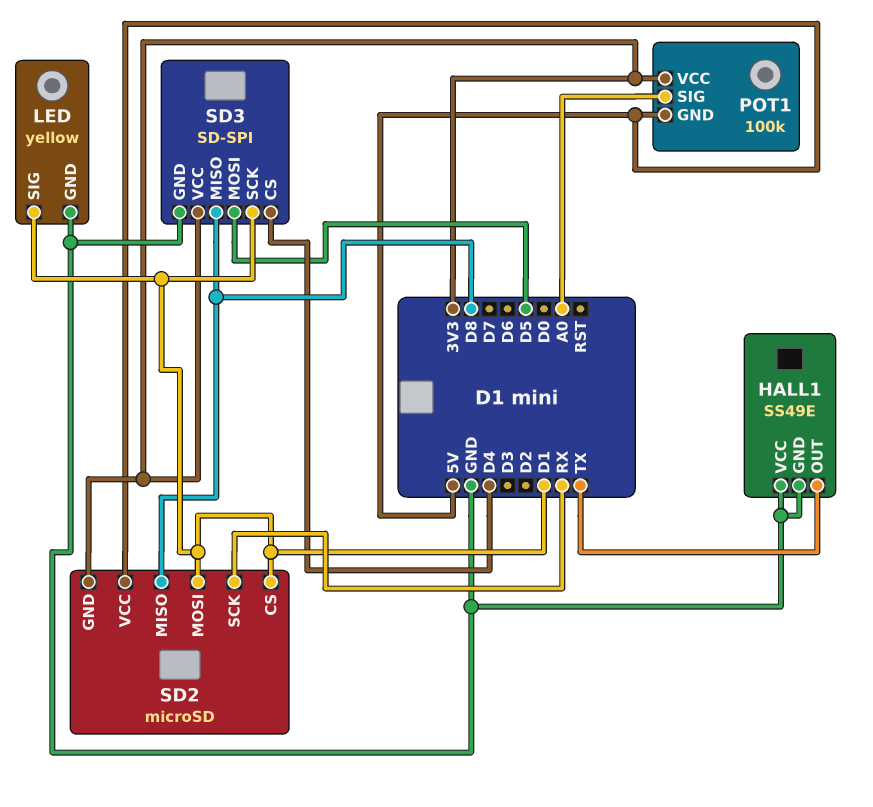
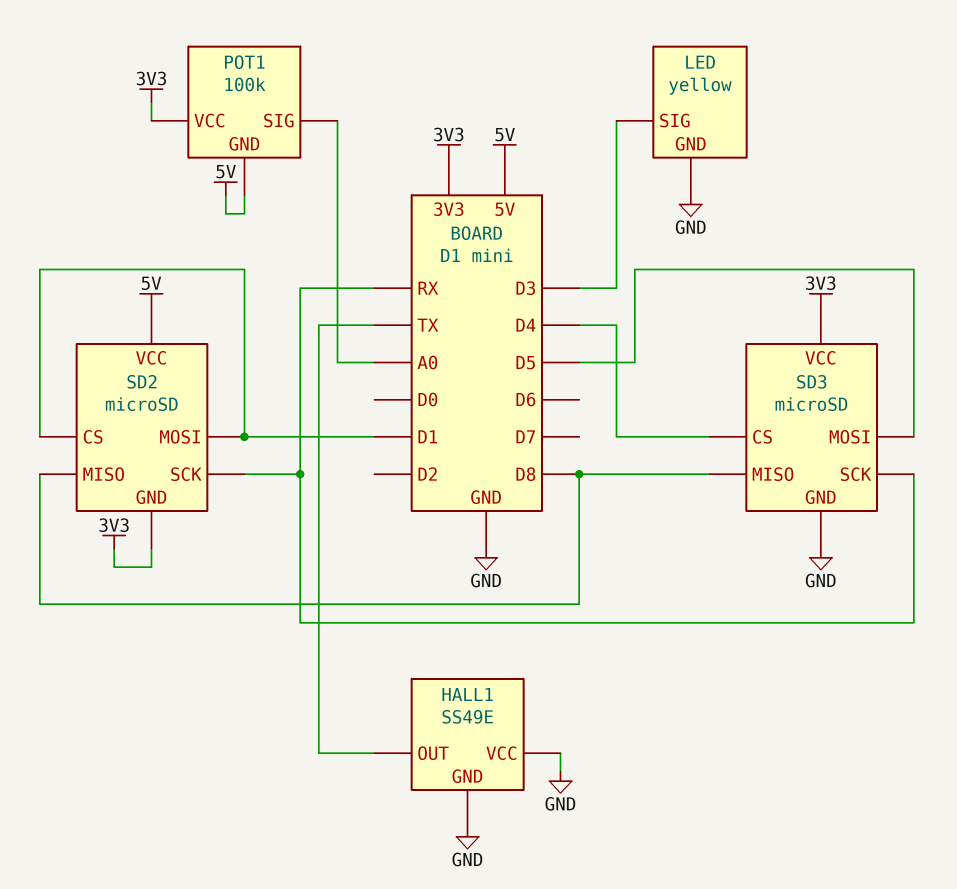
LED pin SIG: D1 -> D3
SD3: SD-SPI -> microSD
SD3 pin SCK: D1 -> RX

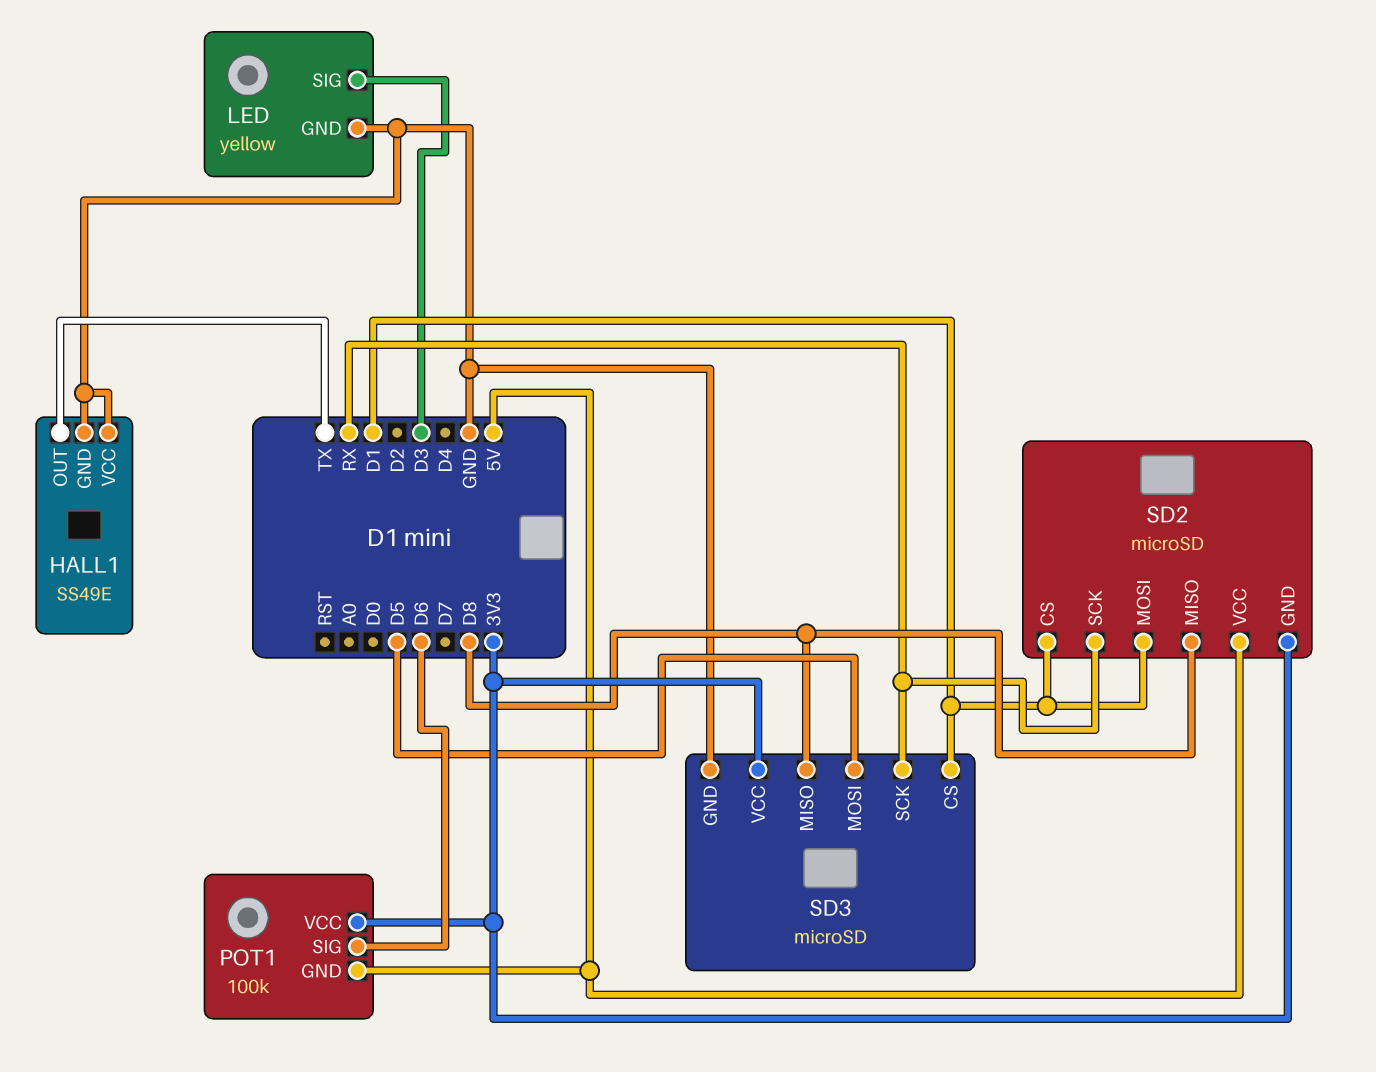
POT1 pin SIG: A0 -> D6
SD3 pin CS: D4 -> D1

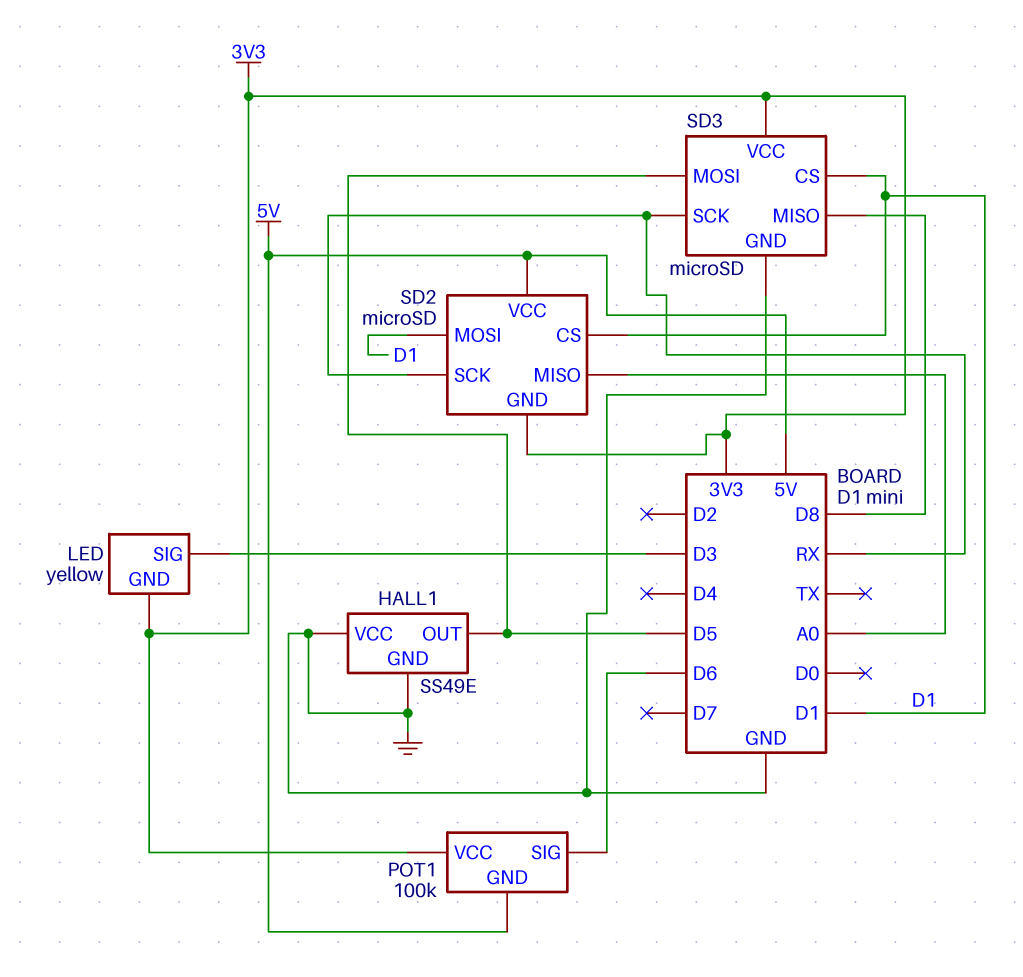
HALL1 pin OUT: TX -> D5
LED pin GND: GND -> 3V3
SD2 pin MISO: D8 -> A0

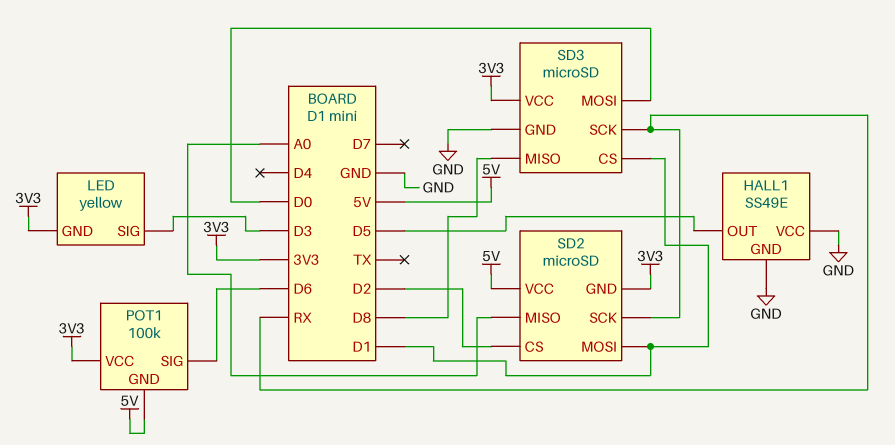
SD2 pin CS: D1 -> D2
SD3 pin MOSI: D5 -> D0

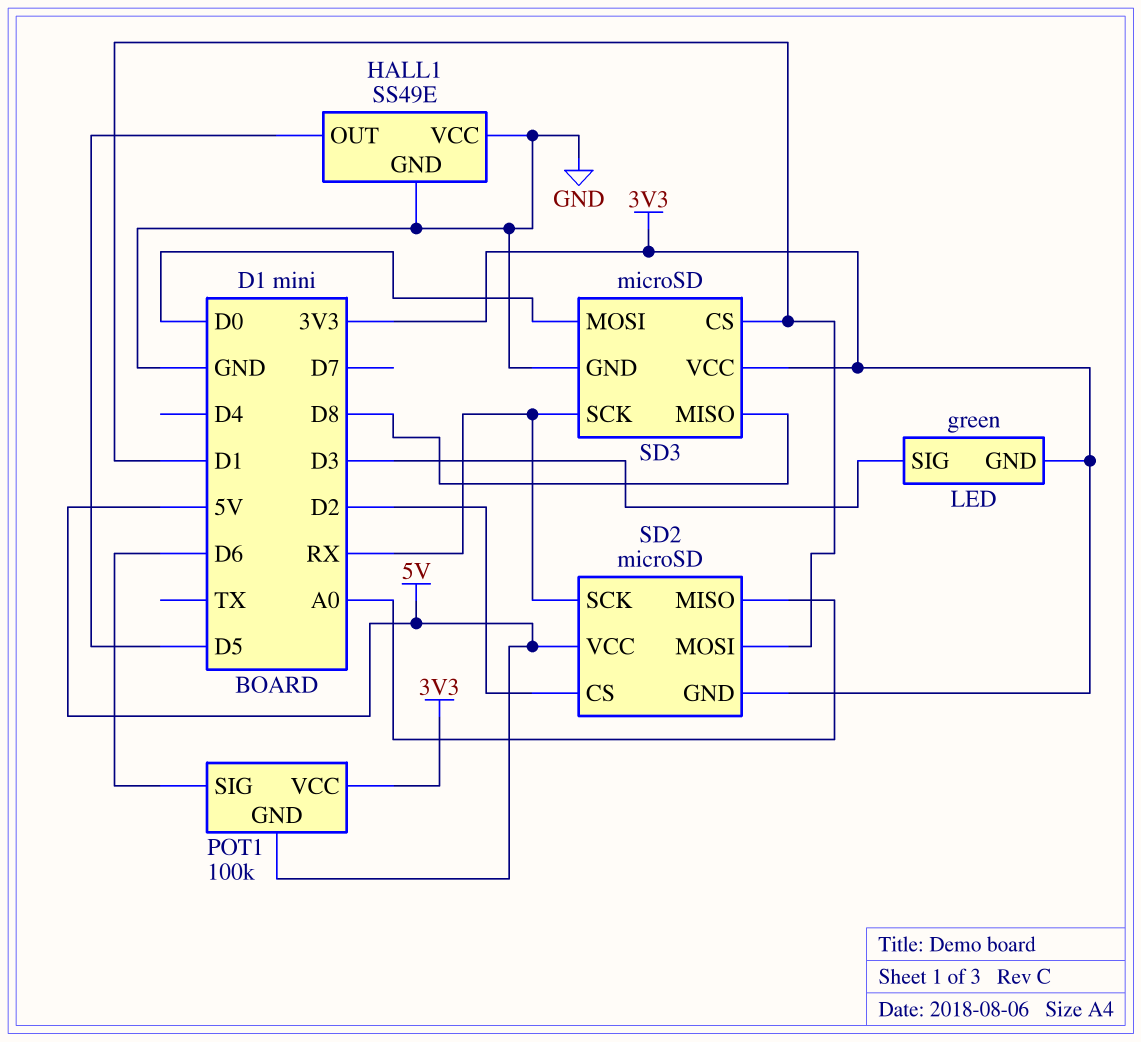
LED: yellow -> green

